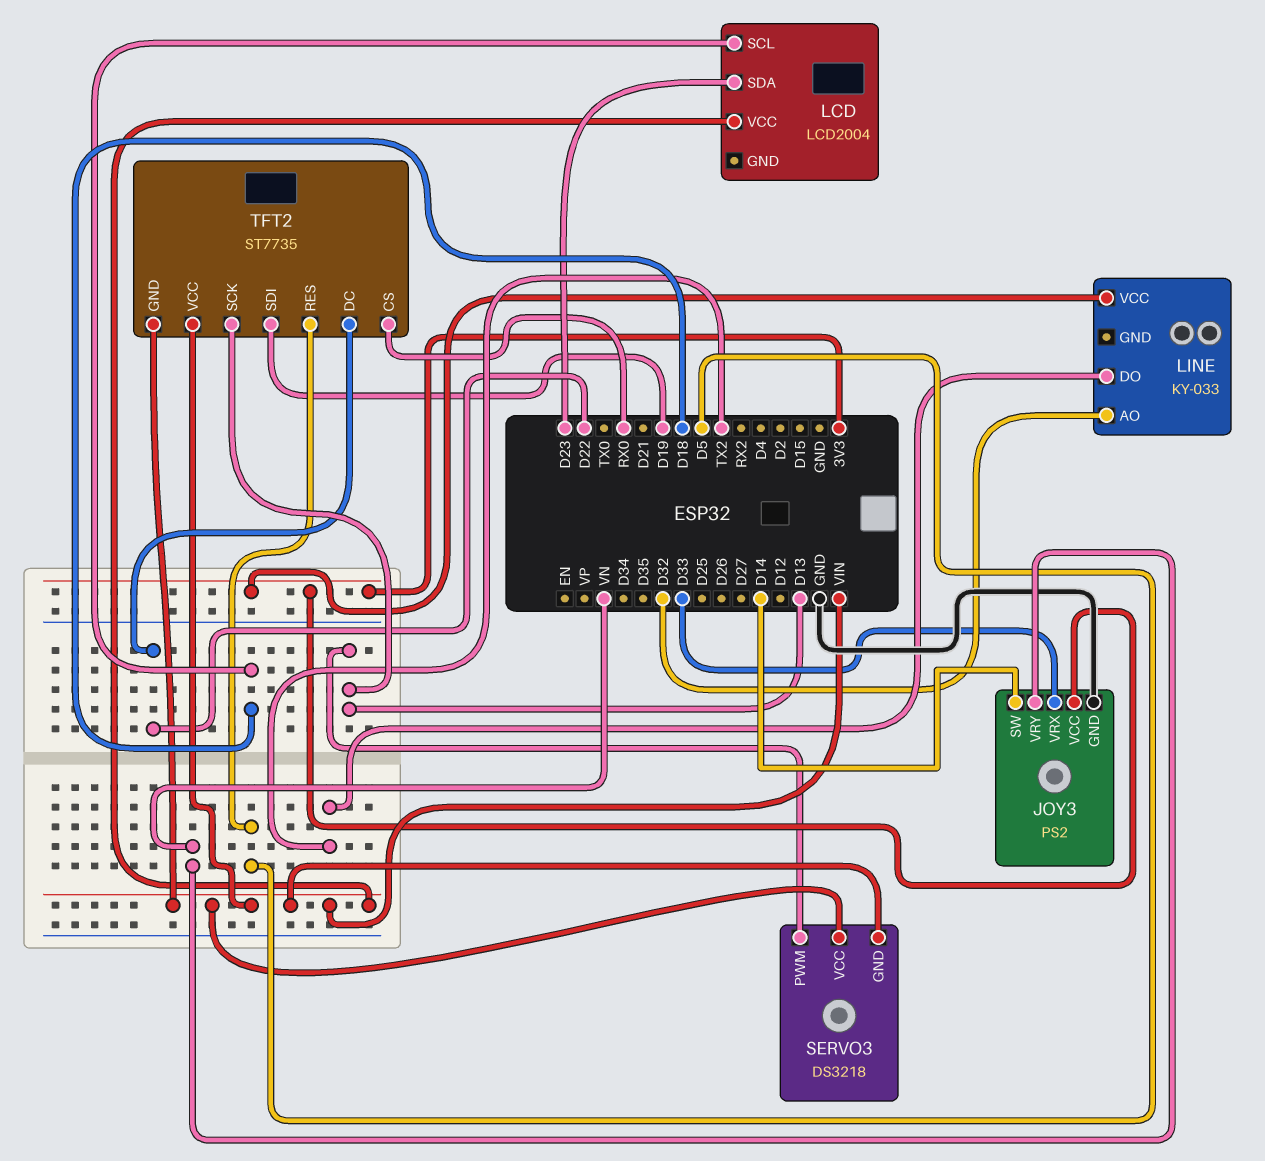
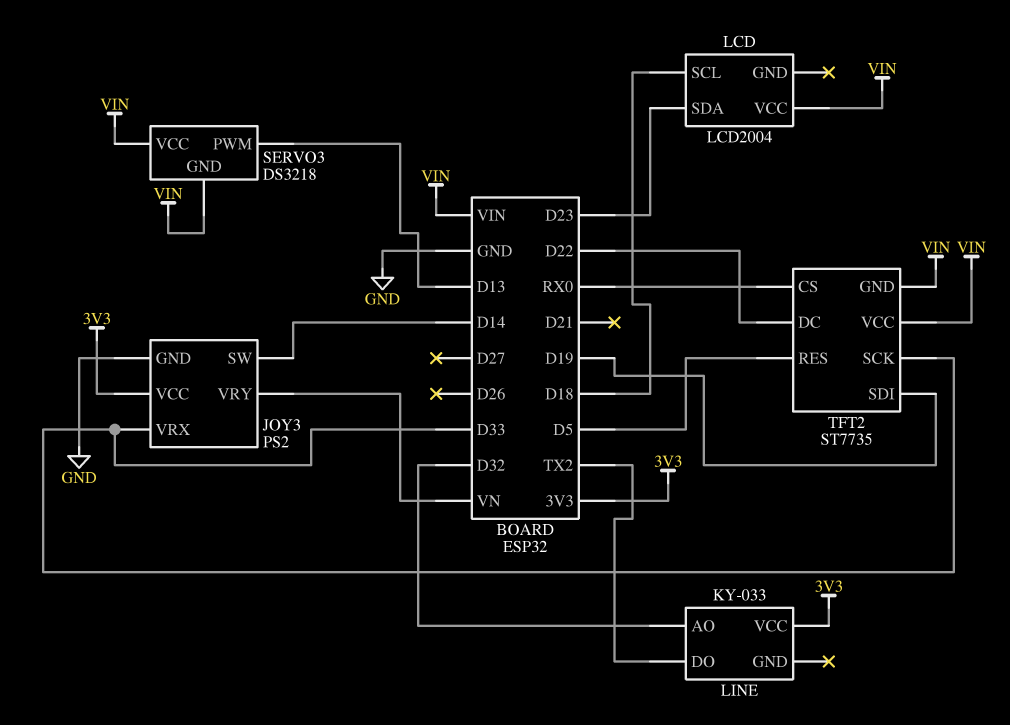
TFT2 pin SCK: D13 -> D33

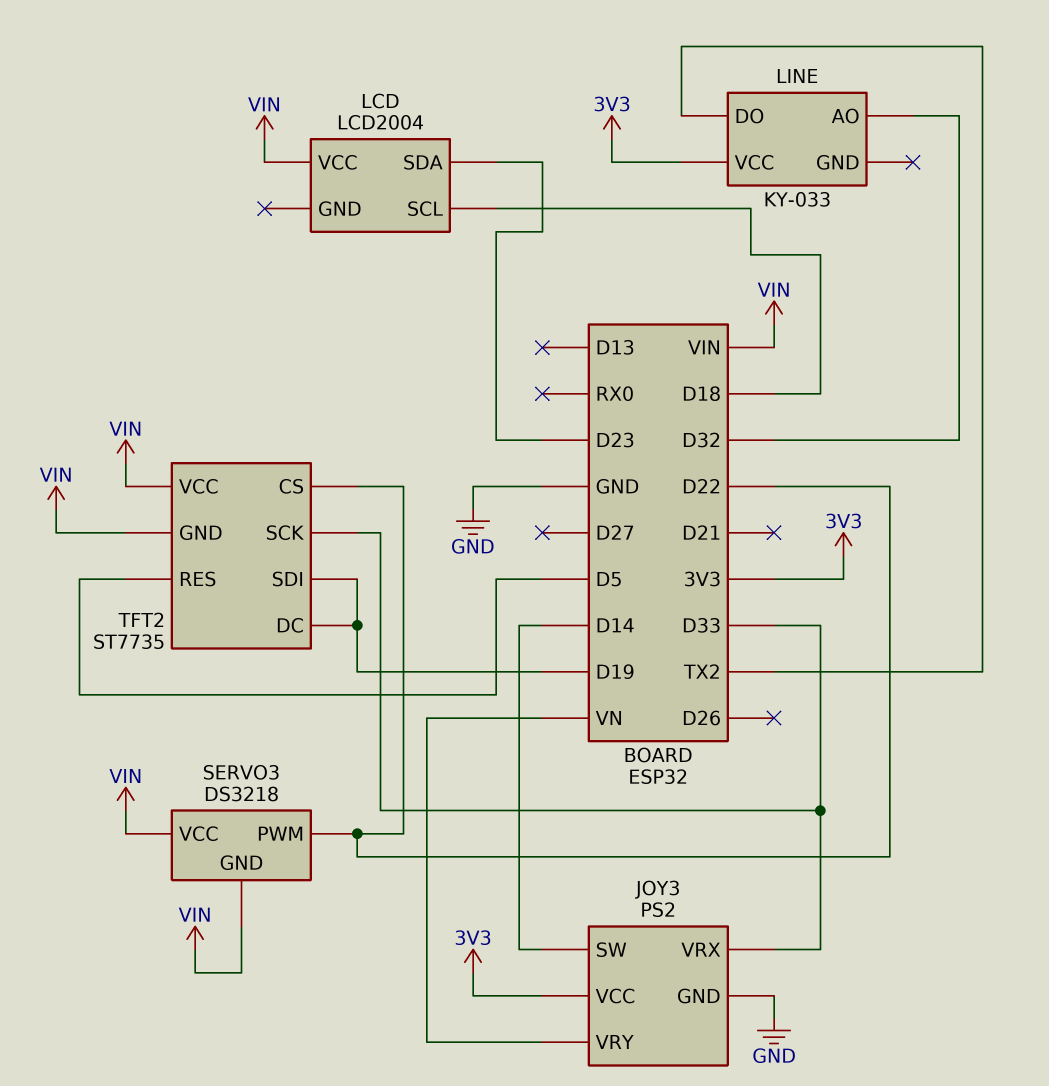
SERVO3 pin PWM: D13 -> D22
TFT2 pin CS: RX0 -> D22
TFT2 pin DC: D22 -> D19

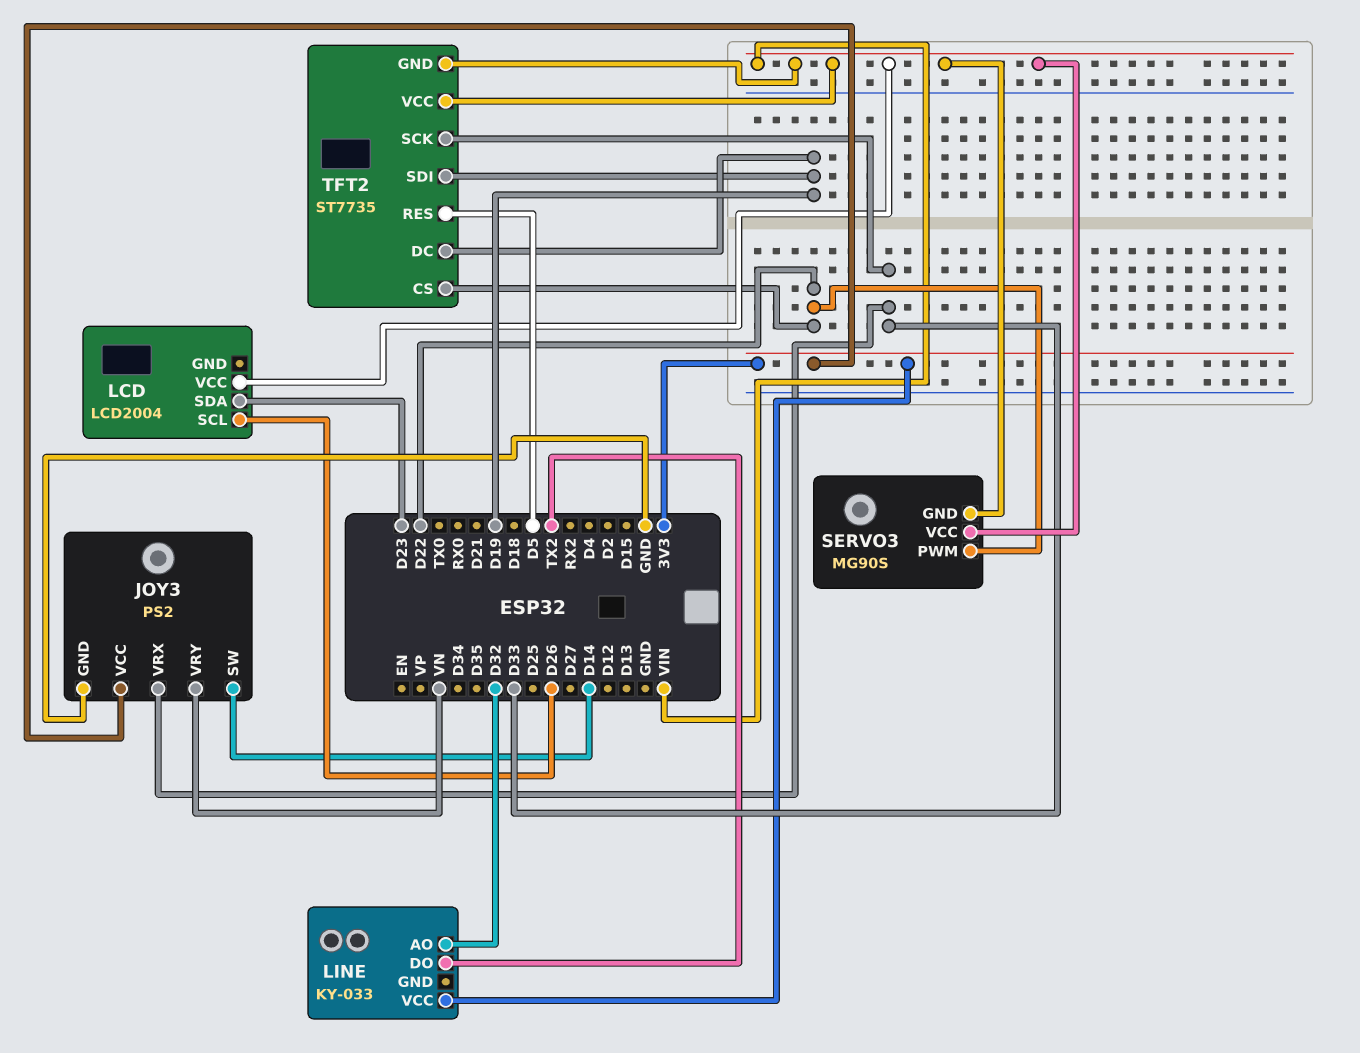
LCD pin SCL: D18 -> D26
SERVO3: DS3218 -> MG90S

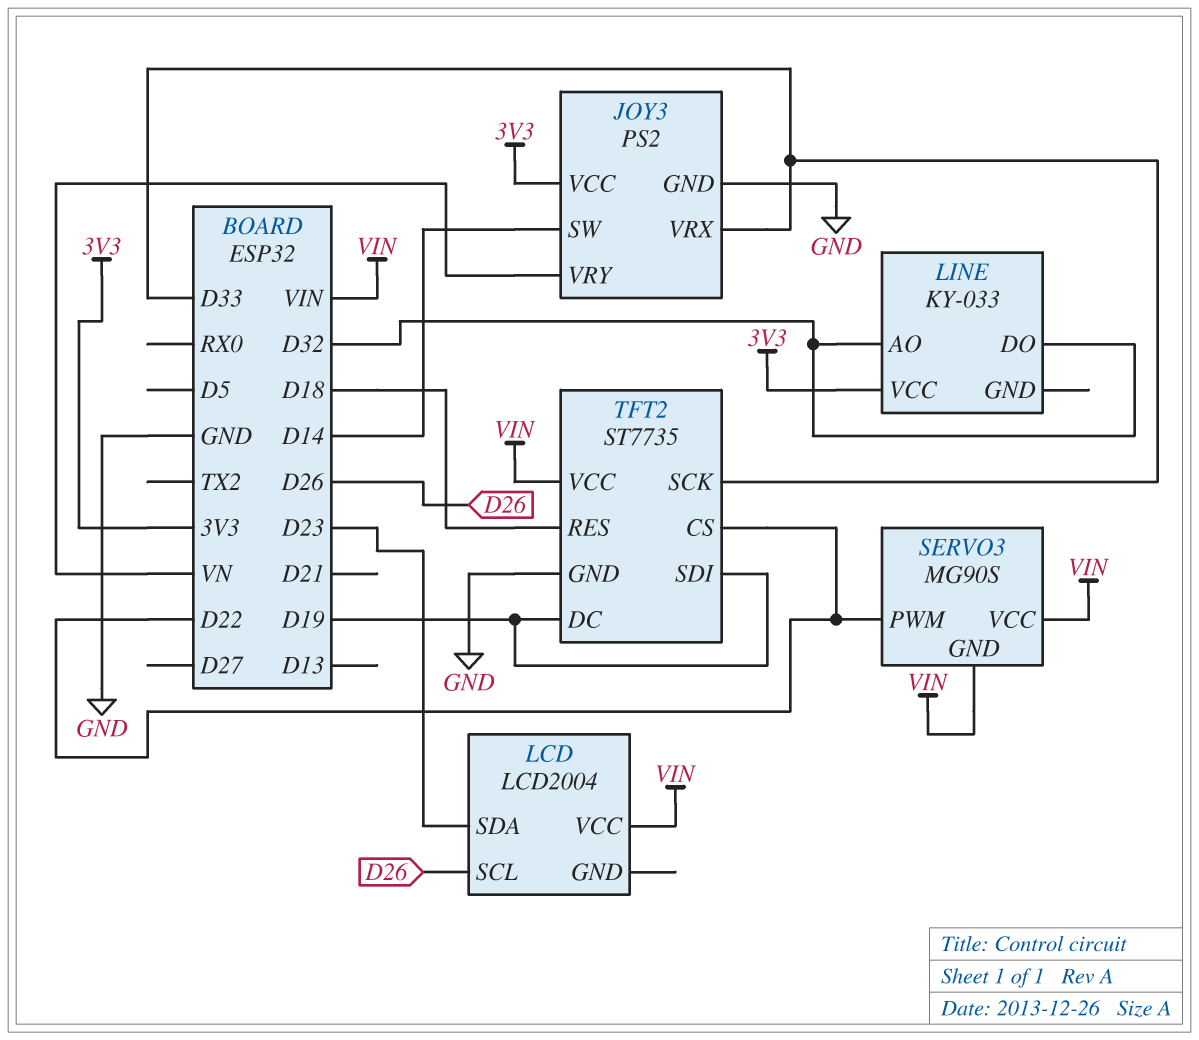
LINE pin DO: TX2 -> D32
TFT2 pin GND: VIN -> GND
TFT2 pin RES: D5 -> D18

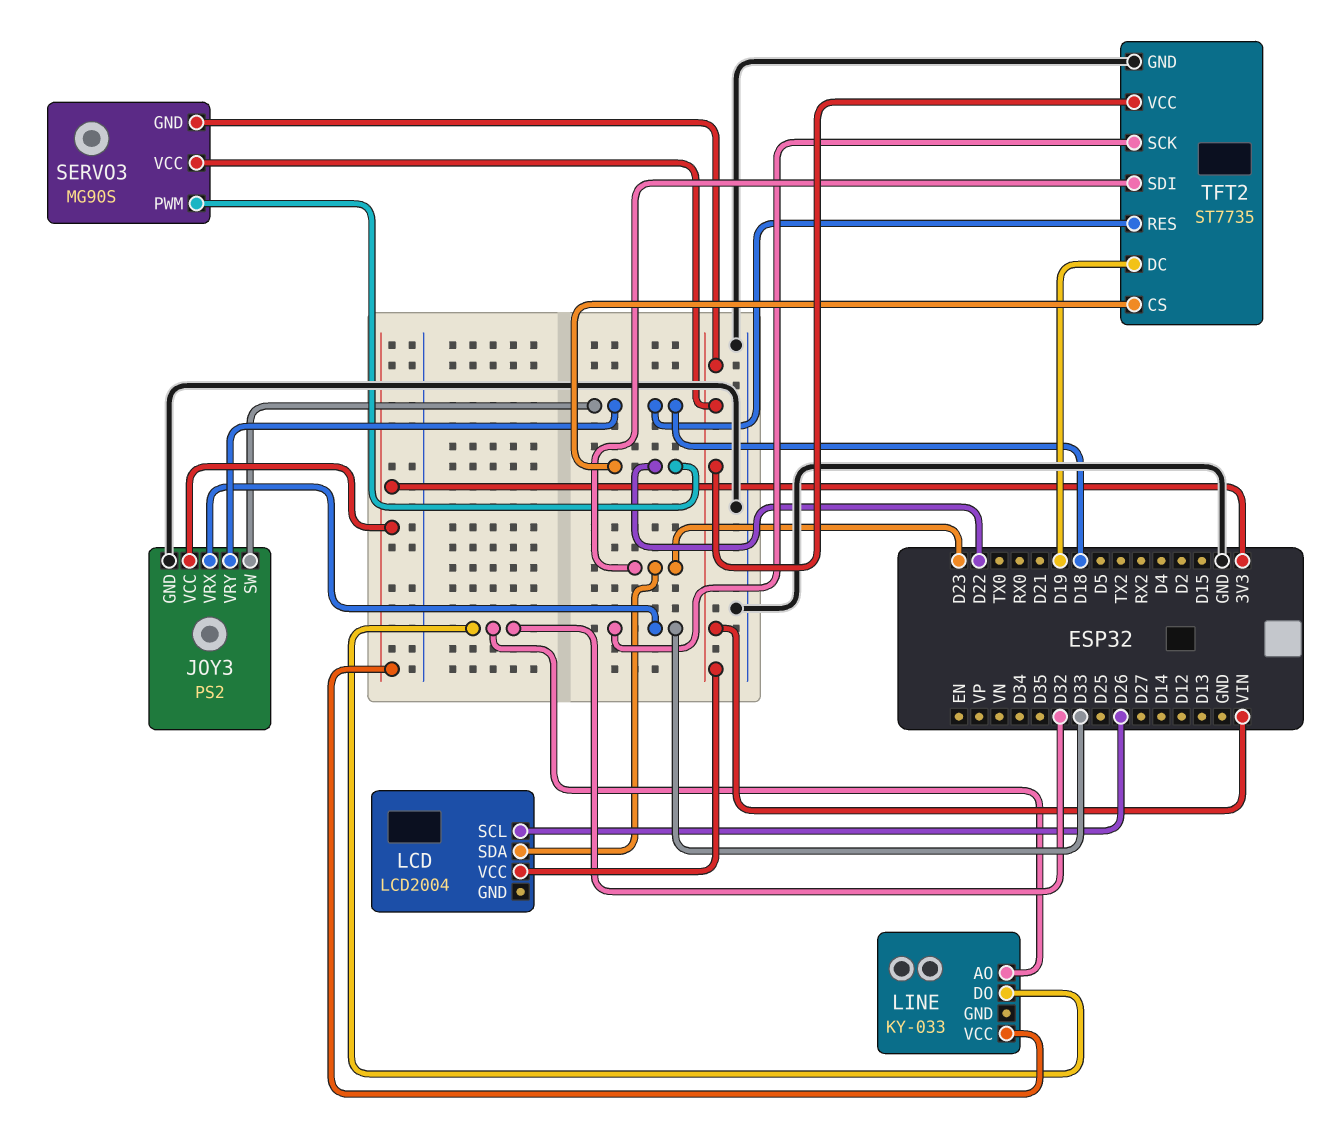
JOY3 pin SW: D14 -> D18
JOY3 pin VRY: VN -> D18
TFT2 pin SDI: D19 -> D23

